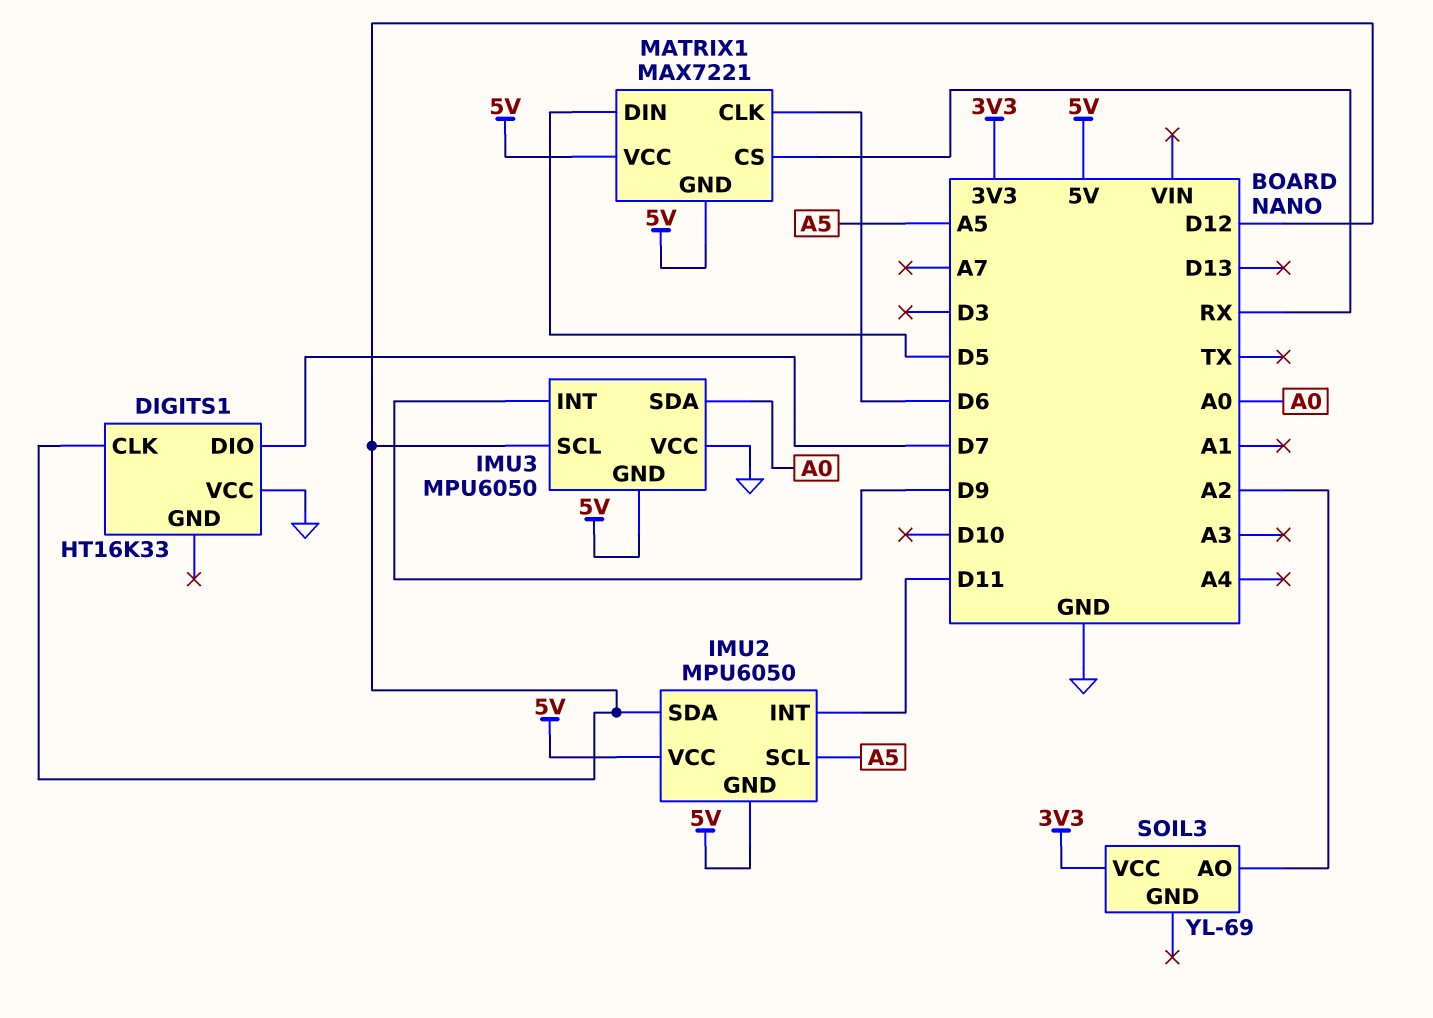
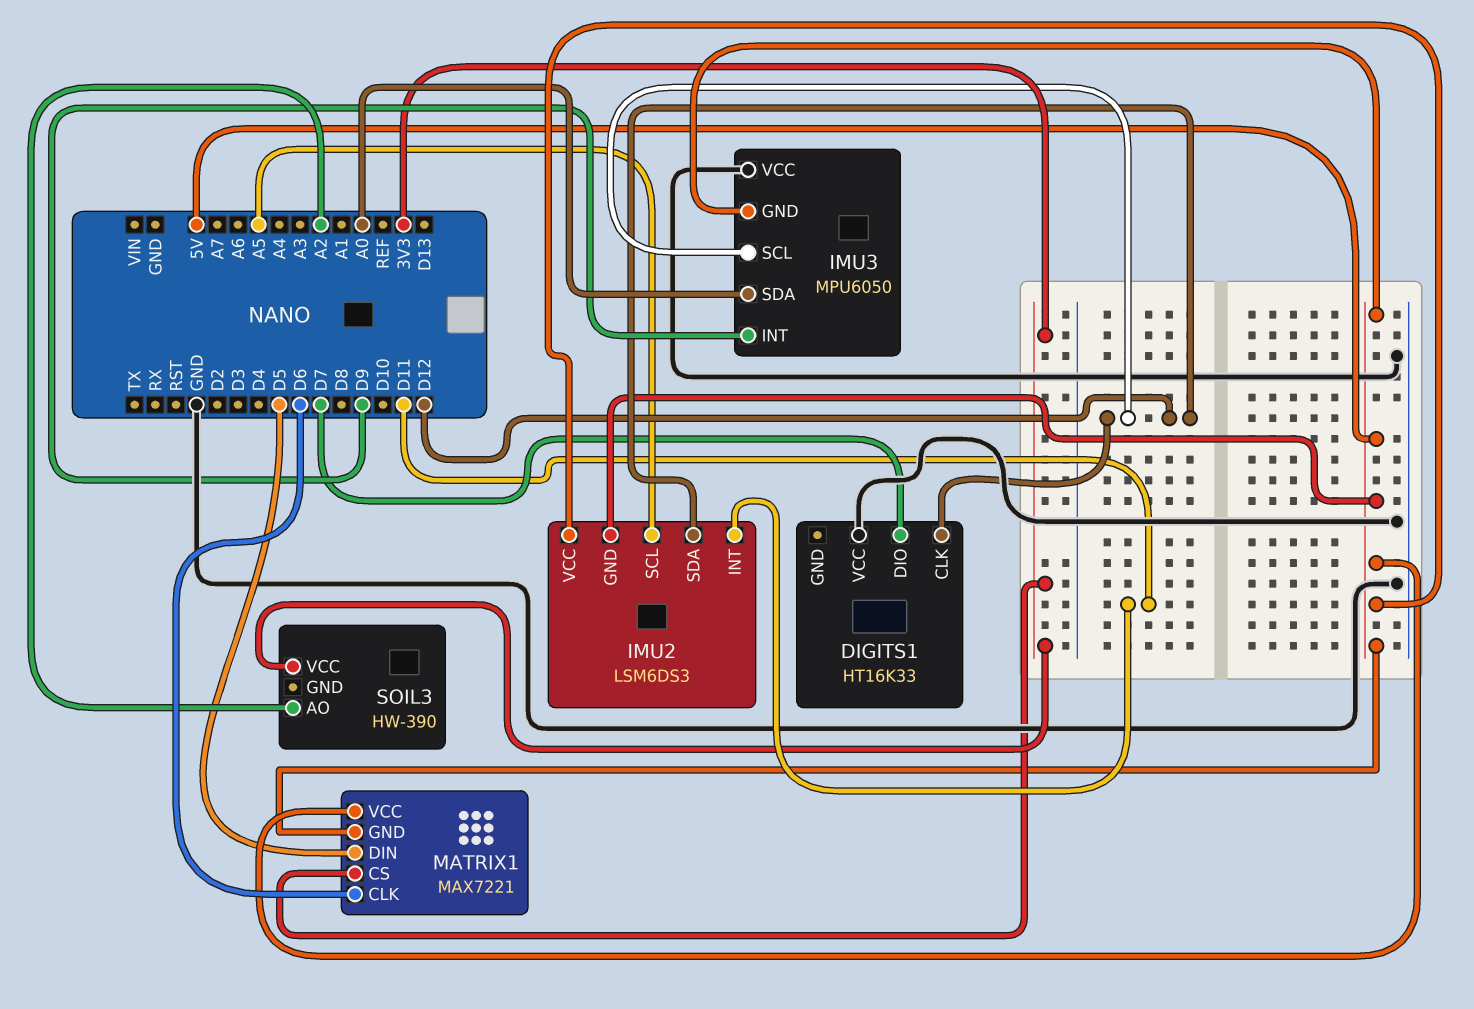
IMU2: MPU6050 -> LSM6DS3
MATRIX1 pin CS: RX -> 3V3
SOIL3: YL-69 -> HW-390

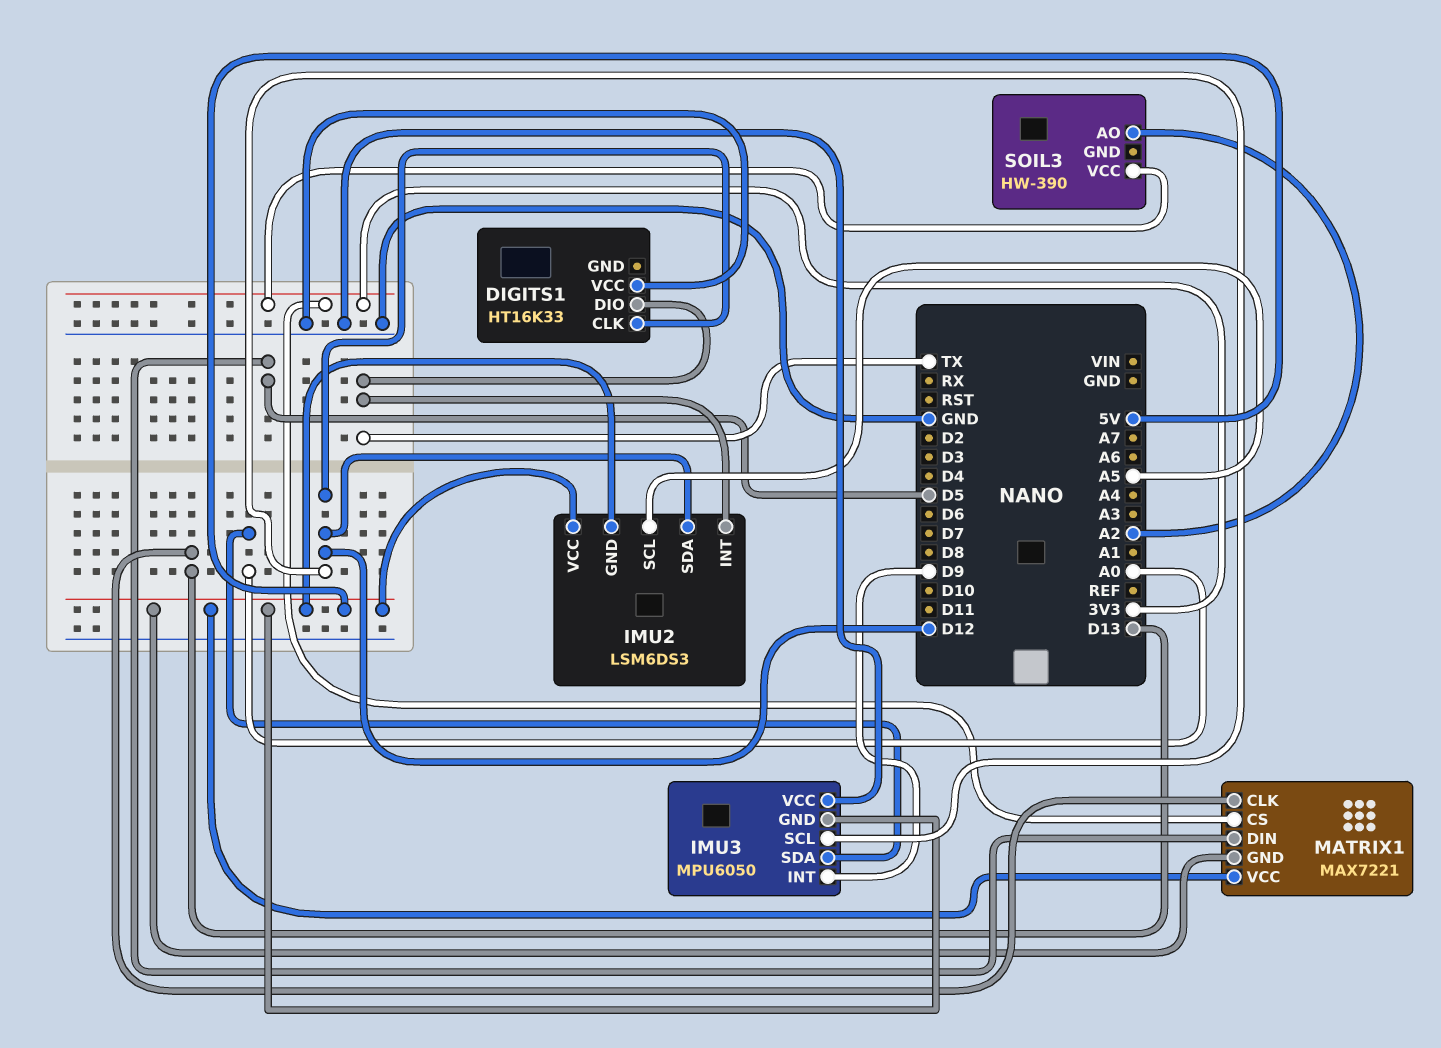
DIGITS1 pin DIO: D7 -> TX
IMU2 pin INT: D11 -> TX
MATRIX1 pin CLK: D6 -> D13

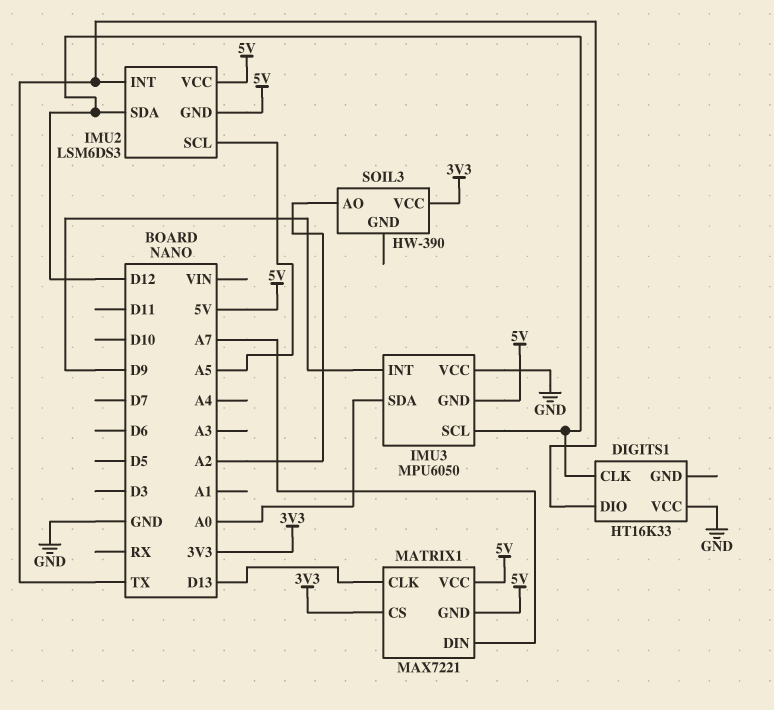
MATRIX1 pin DIN: D5 -> A7

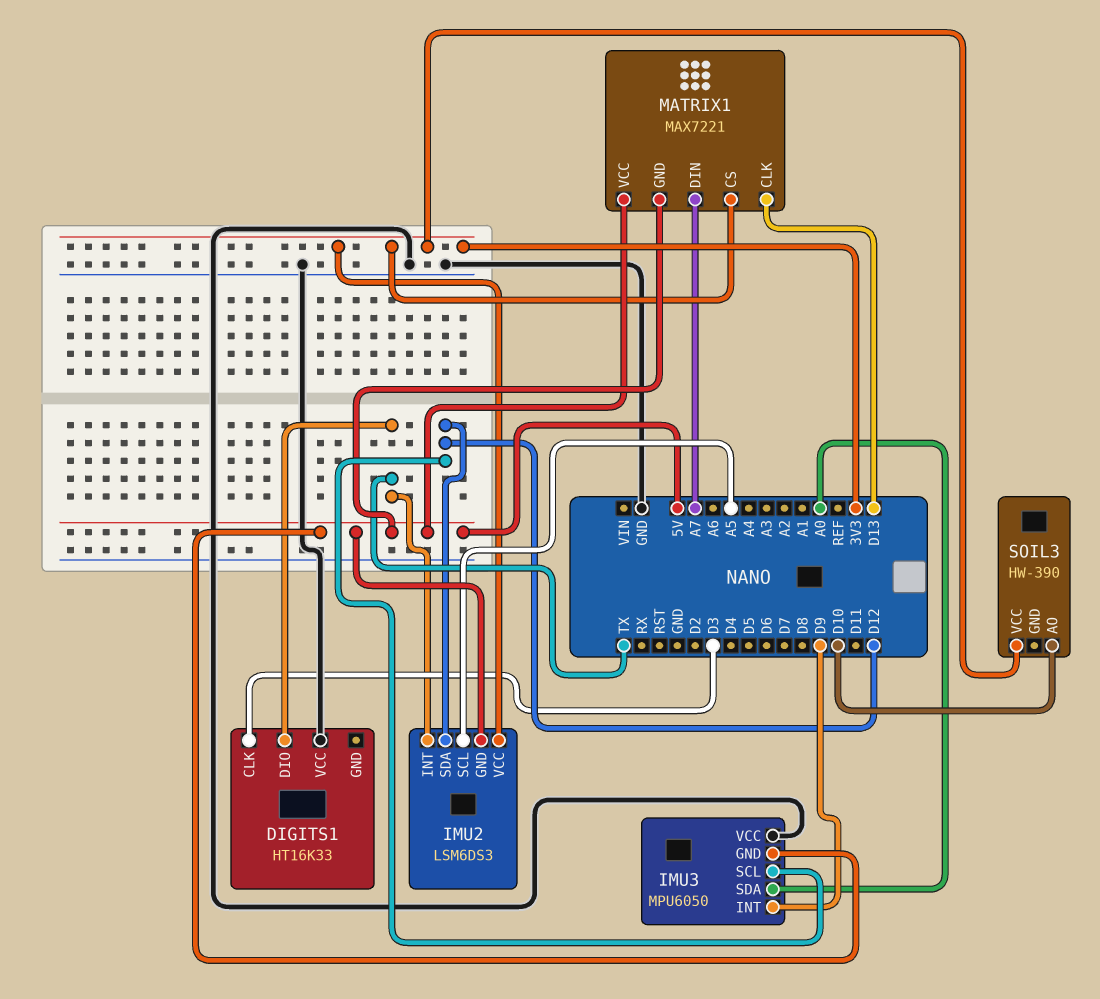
DIGITS1 pin CLK: D12 -> D3
IMU2 pin VCC: 5V -> 3V3
SOIL3 pin AO: A2 -> D10

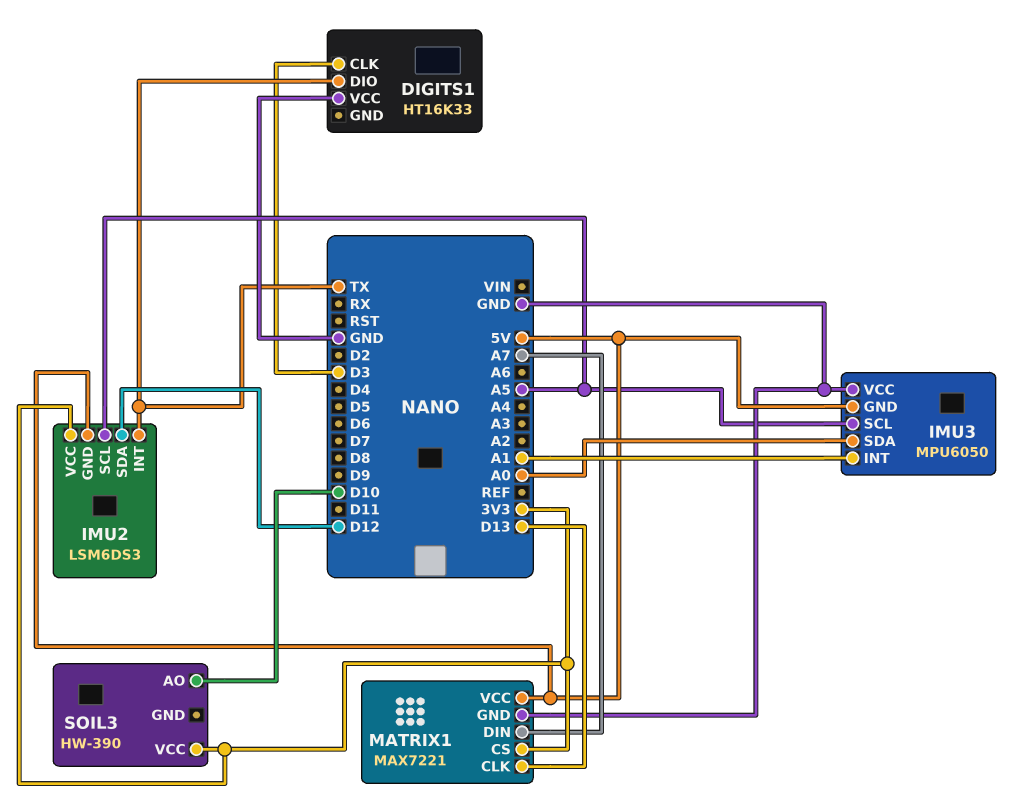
IMU3 pin INT: D9 -> A1
IMU3 pin SCL: D12 -> A5
MATRIX1 pin GND: 5V -> GND

